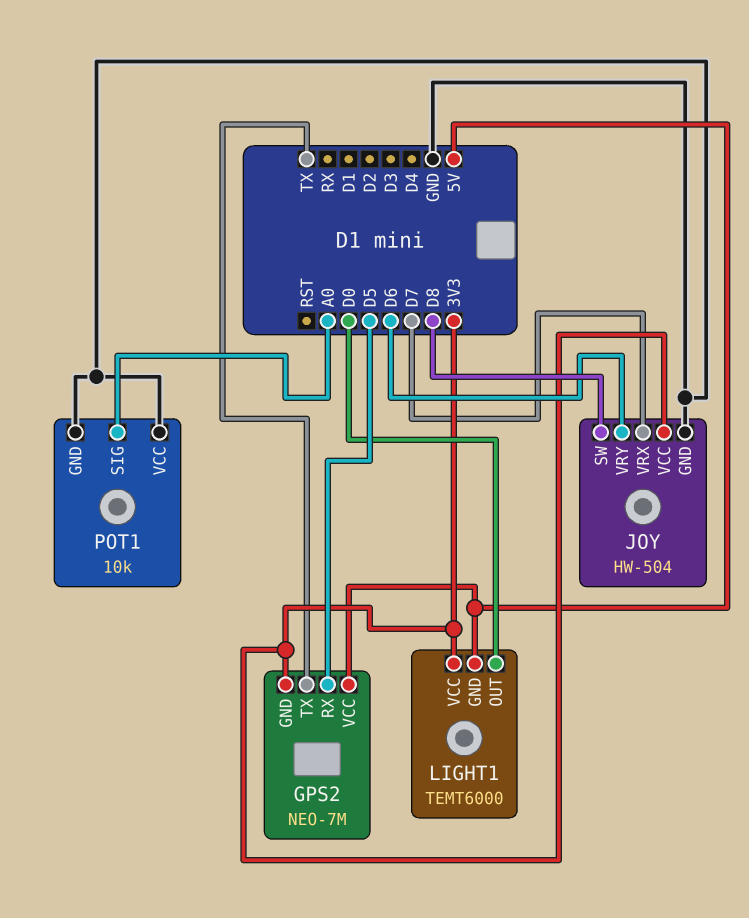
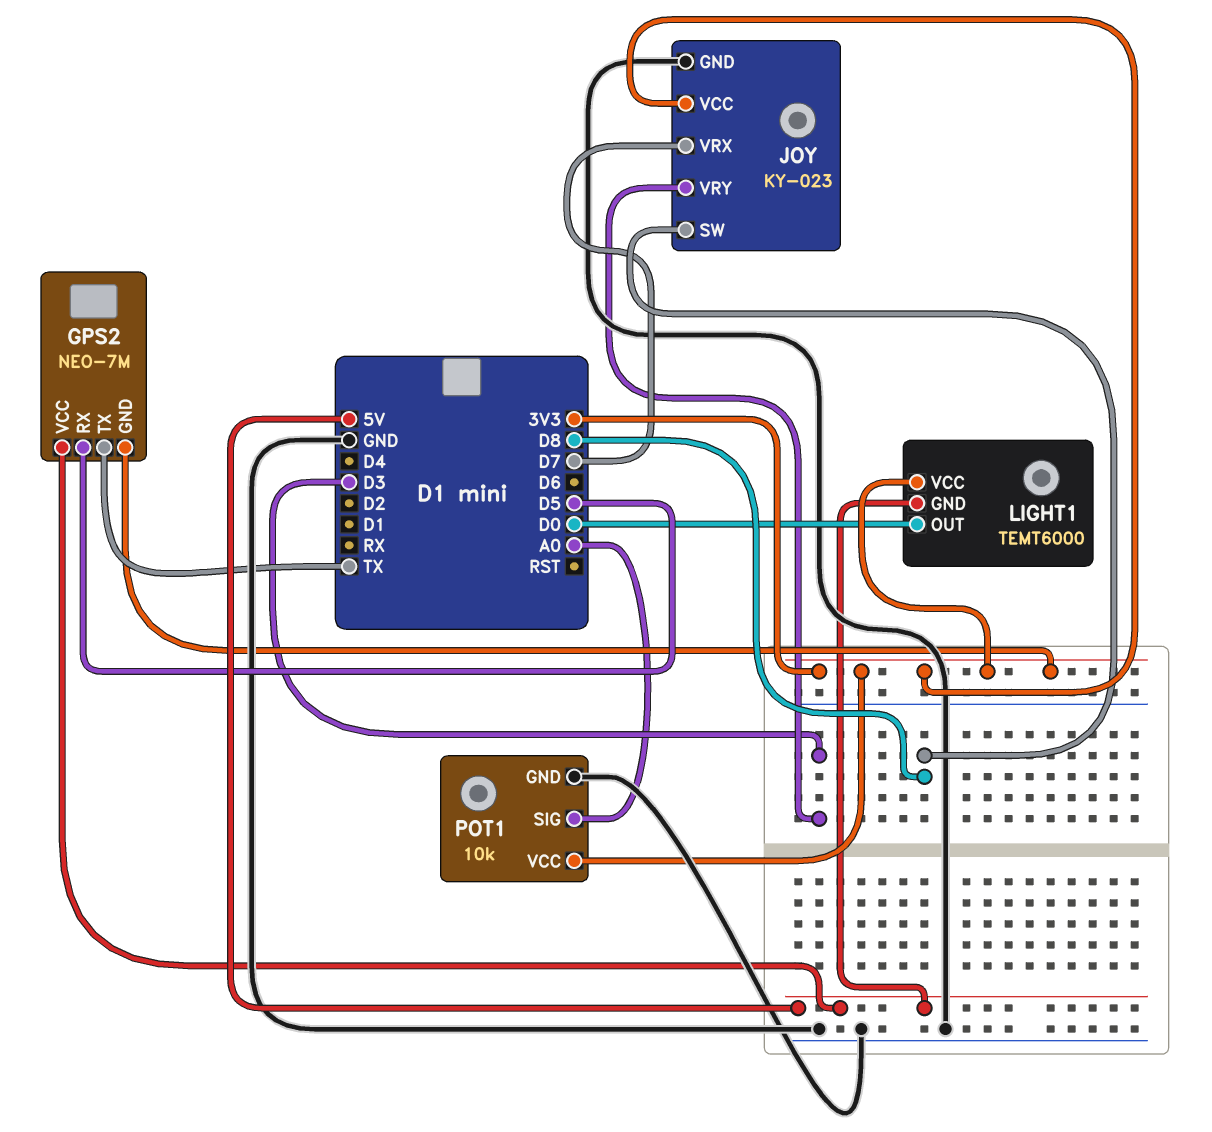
JOY: HW-504 -> KY-023
JOY pin VRY: D6 -> D3
POT1 pin VCC: GND -> 3V3

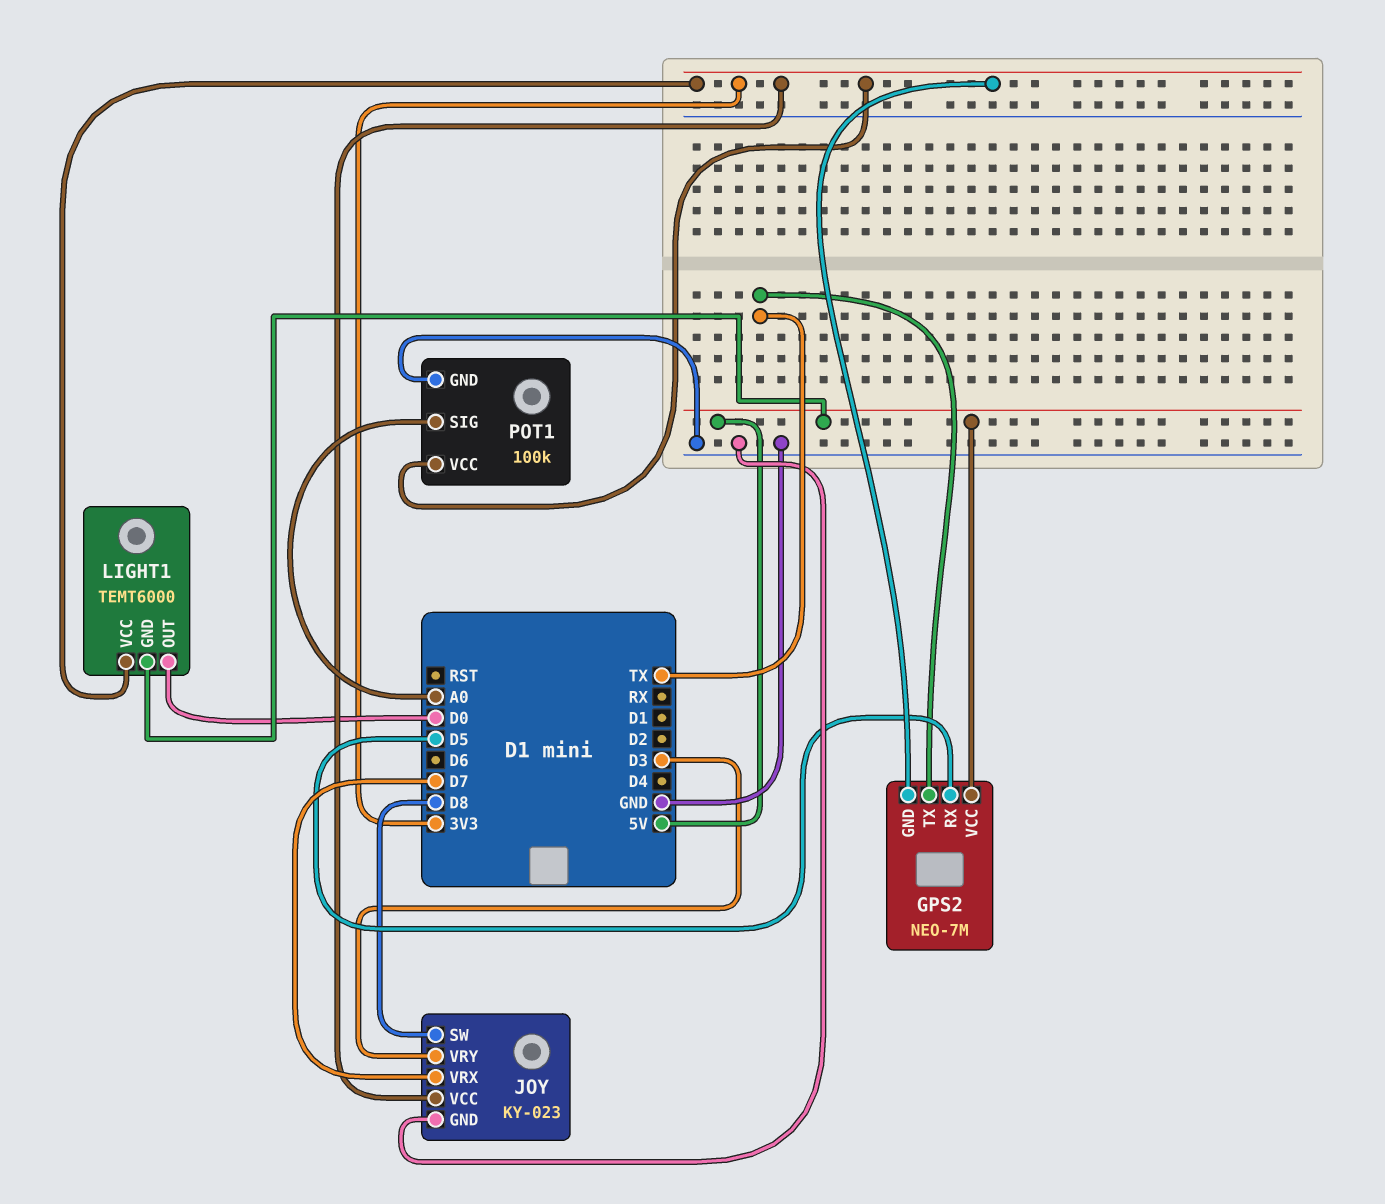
POT1: 10k -> 100k

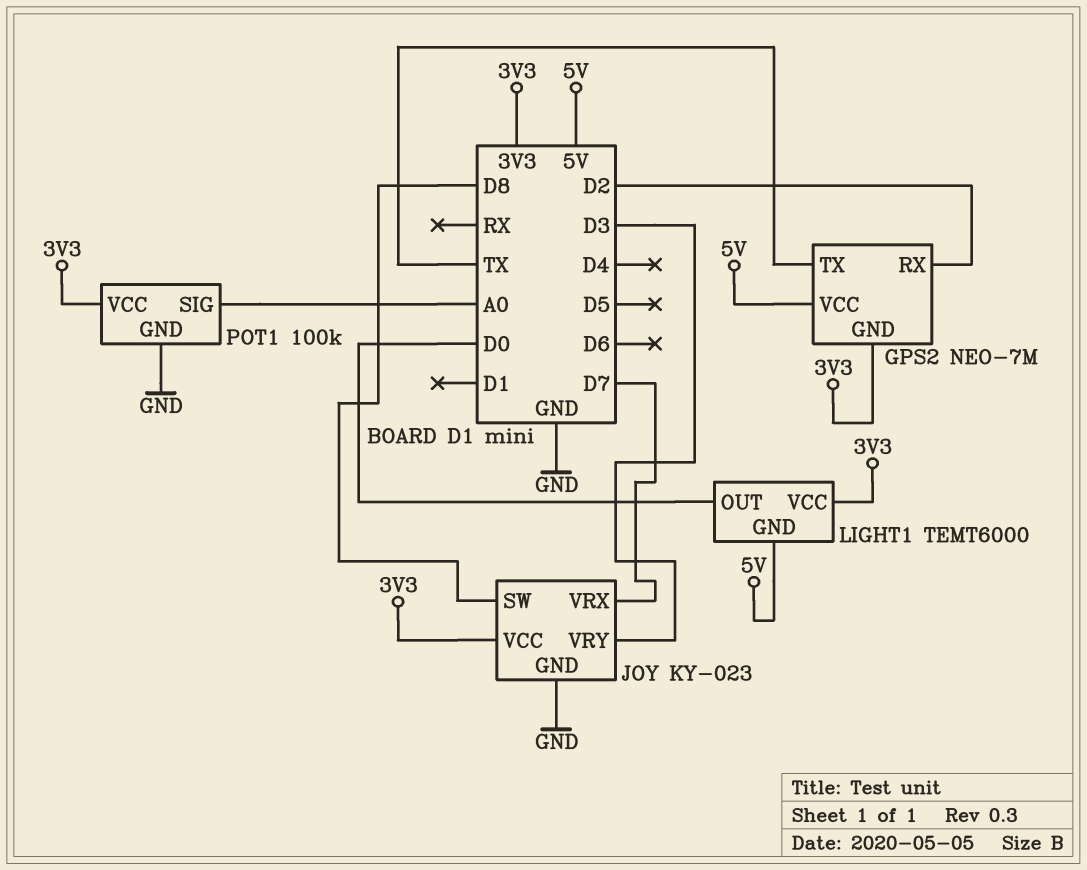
GPS2 pin RX: D5 -> D2

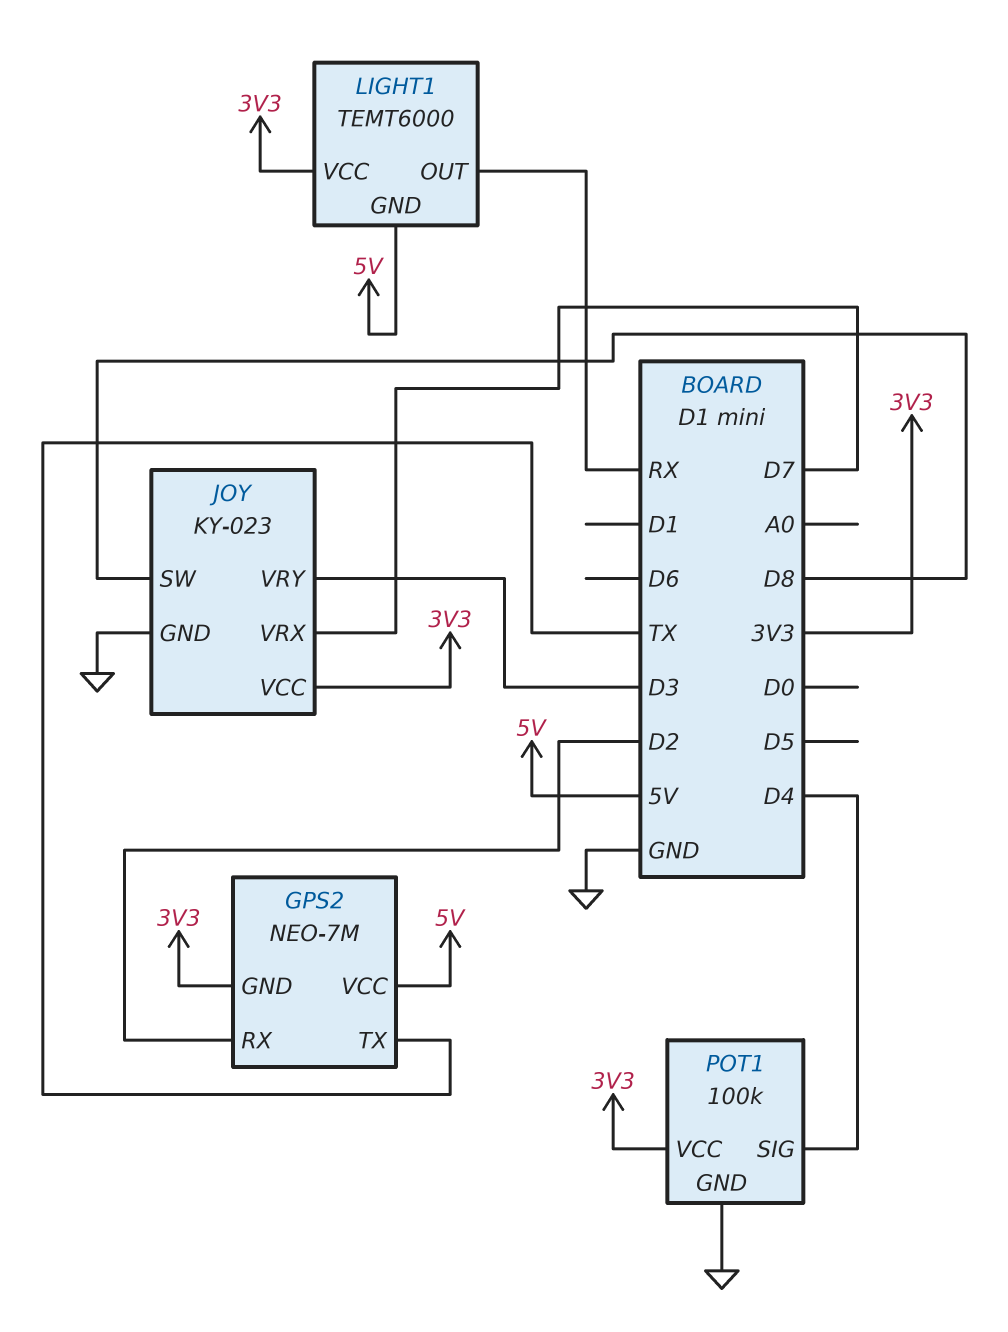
LIGHT1 pin OUT: D0 -> RX
POT1 pin SIG: A0 -> D4

